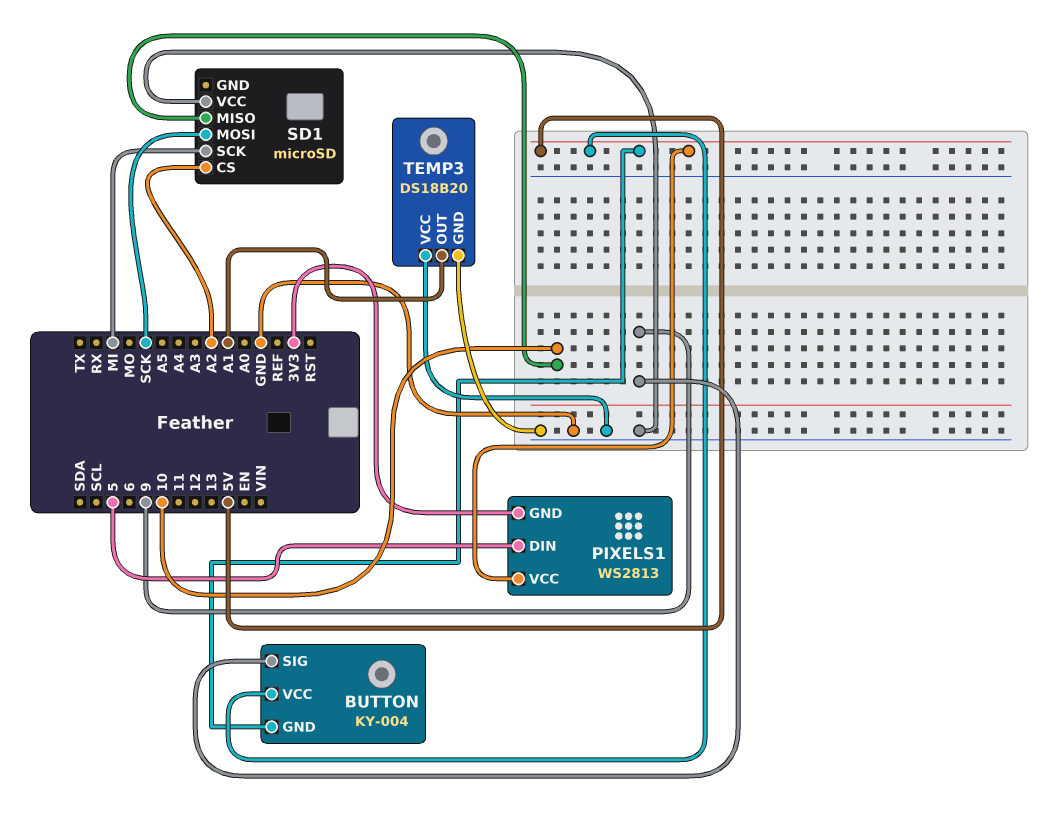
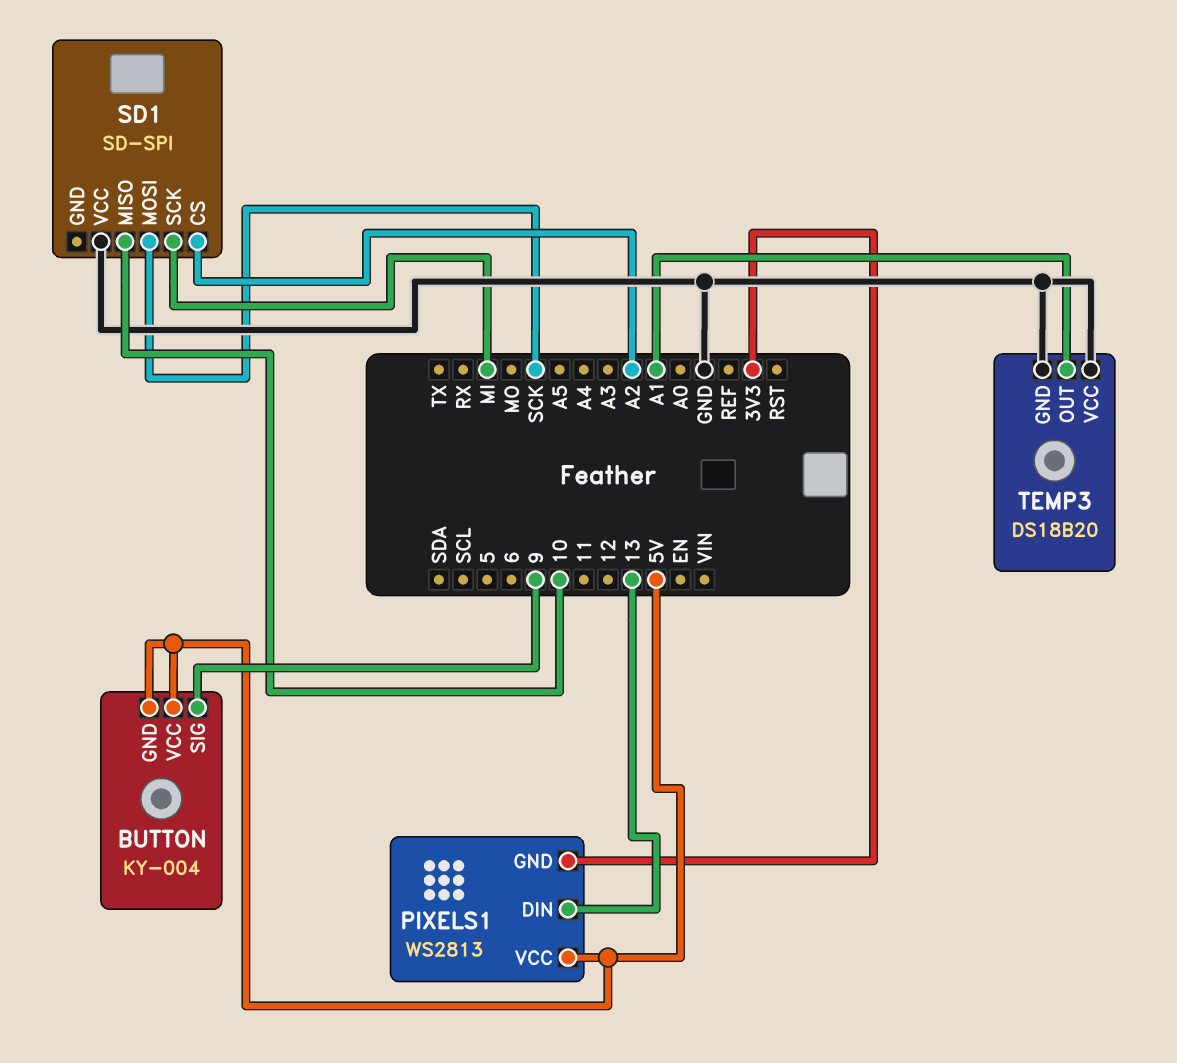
PIXELS1 pin DIN: 5 -> 13
SD1: microSD -> SD-SPI

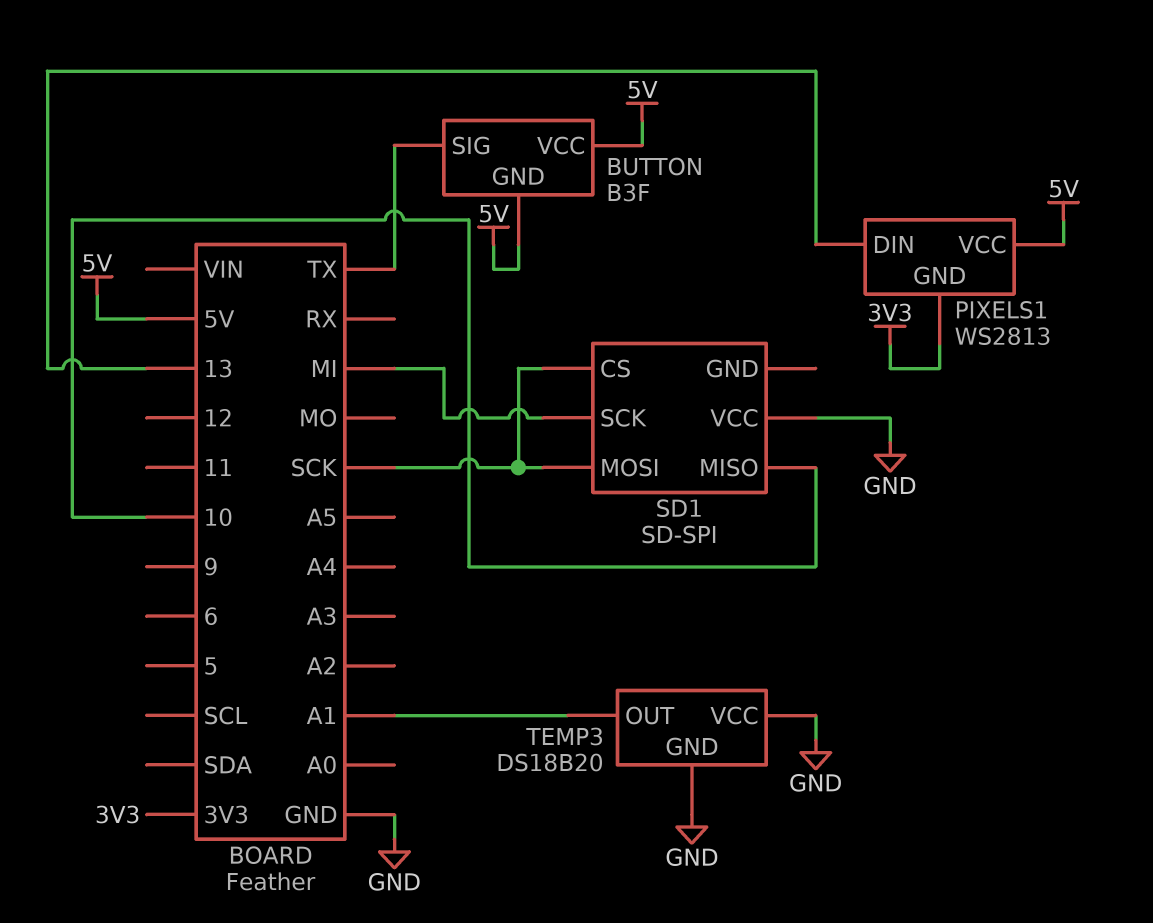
BUTTON: KY-004 -> B3F
BUTTON pin SIG: 9 -> TX
SD1 pin CS: A2 -> SCK

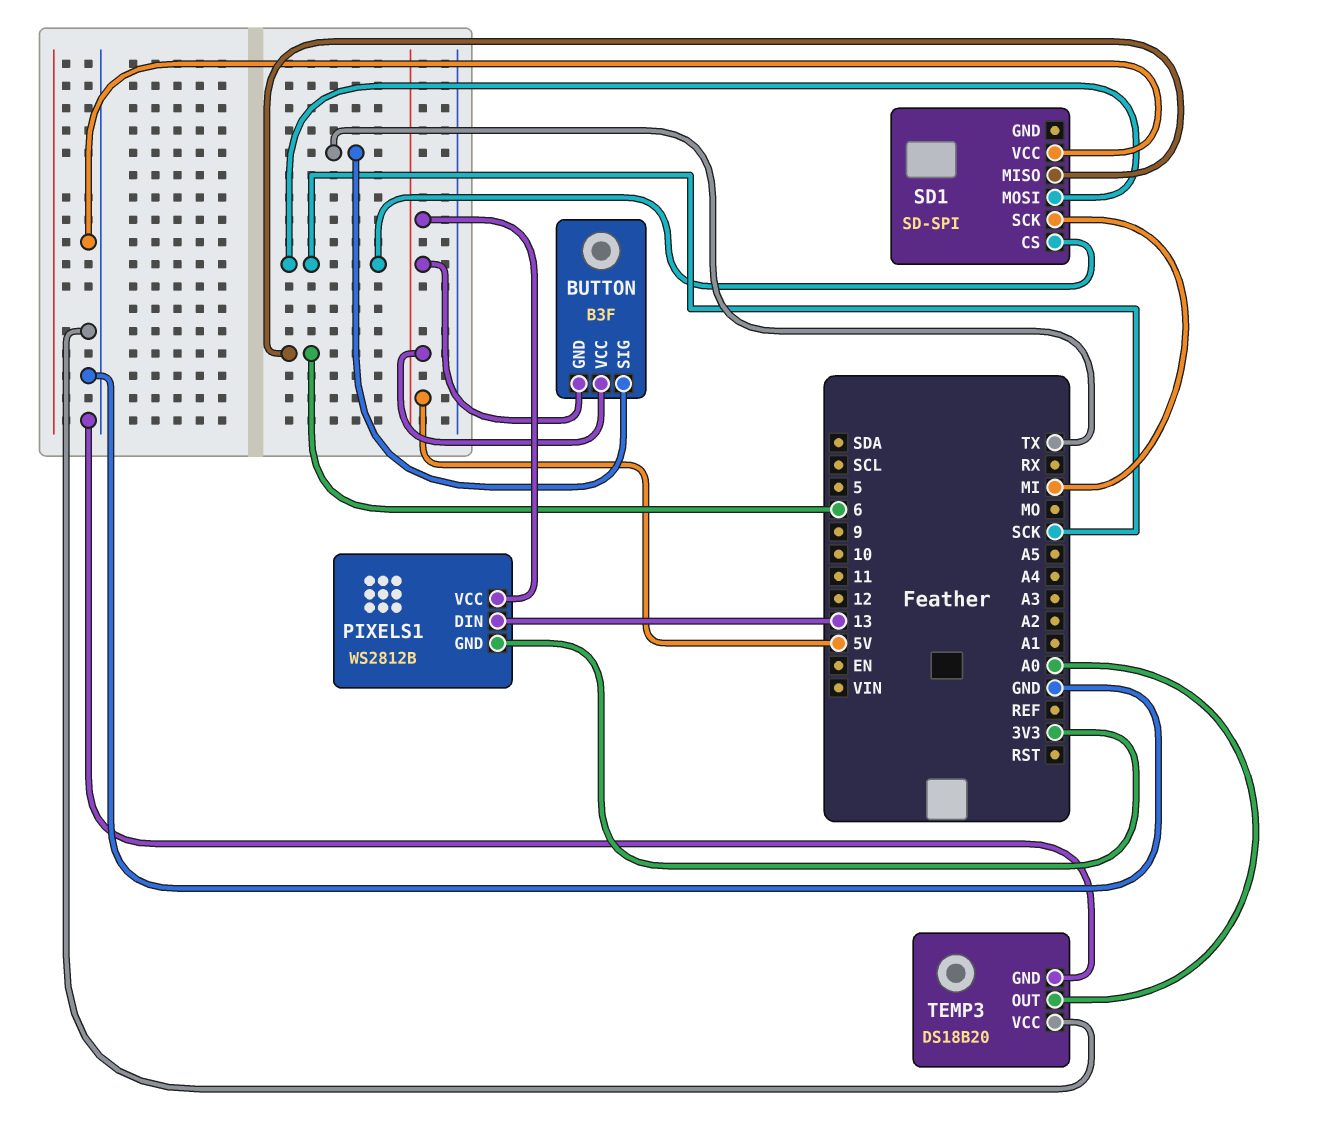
PIXELS1: WS2813 -> WS2812B
SD1 pin MISO: 10 -> 6
TEMP3 pin OUT: A1 -> A0

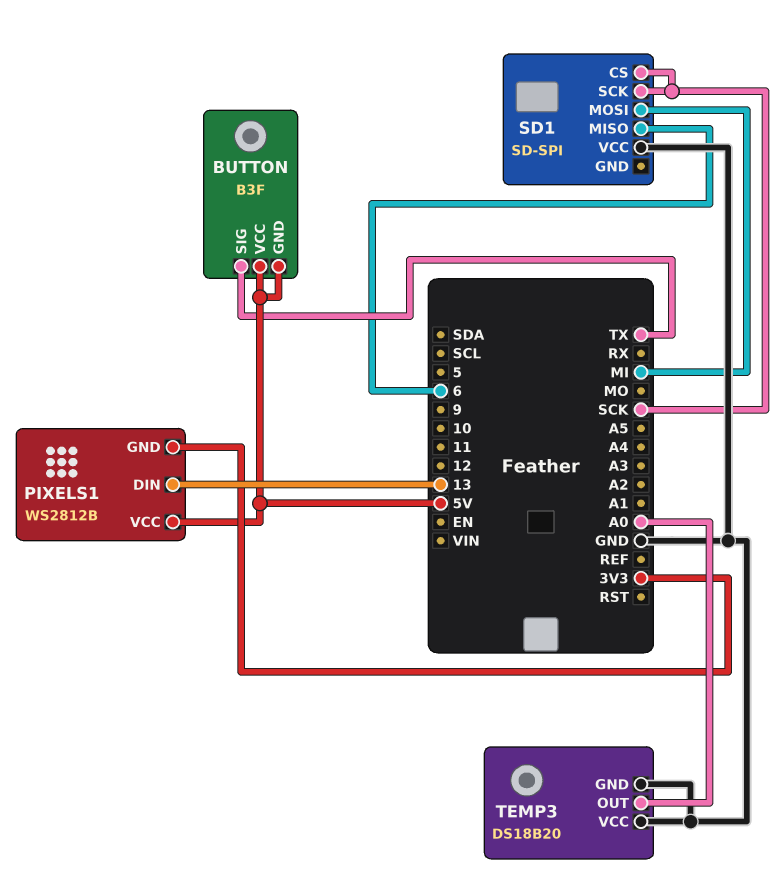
SD1 pin MOSI: SCK -> MI
SD1 pin SCK: MI -> SCK

